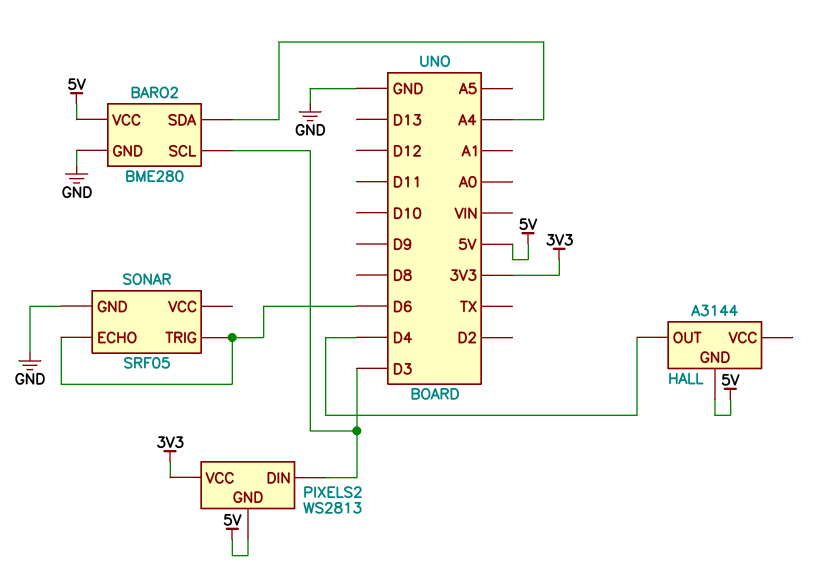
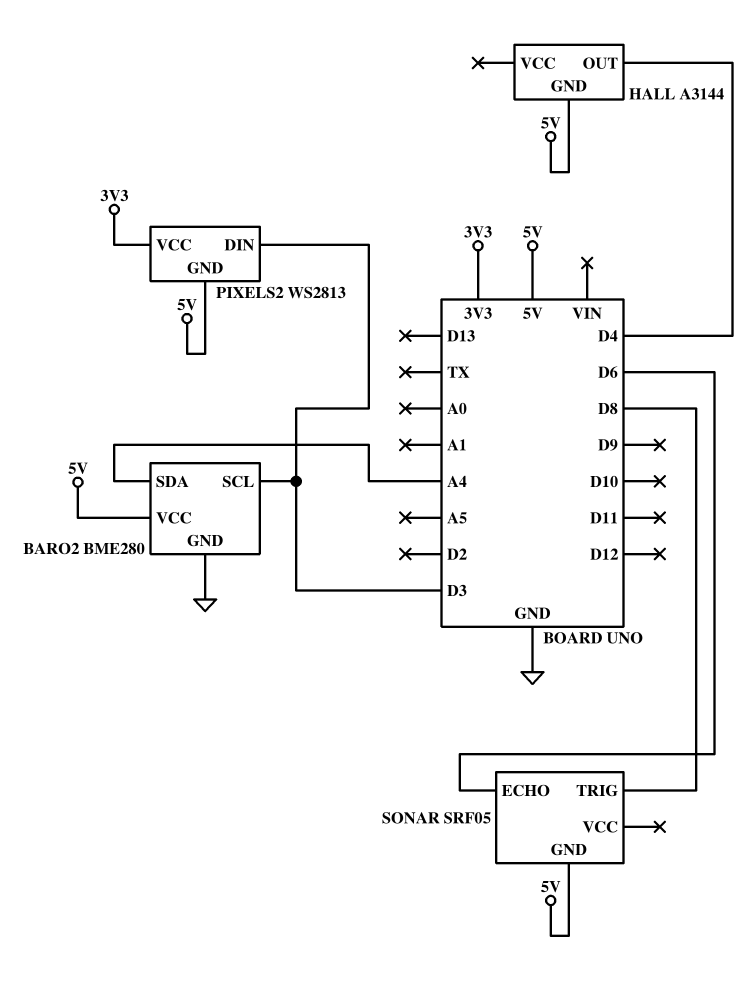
SONAR pin GND: GND -> 5V
SONAR pin TRIG: D6 -> D8

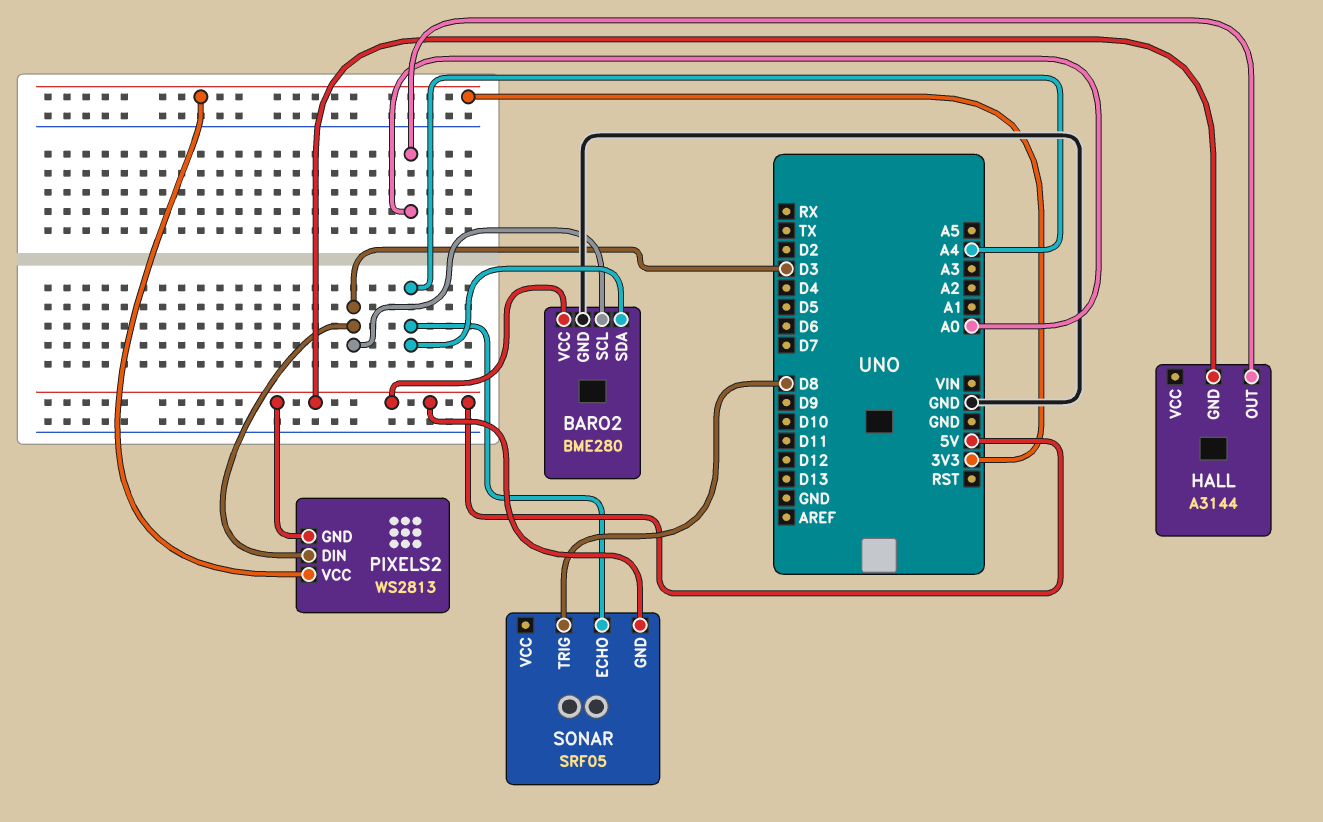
HALL pin OUT: D4 -> A0
SONAR pin ECHO: D6 -> A4

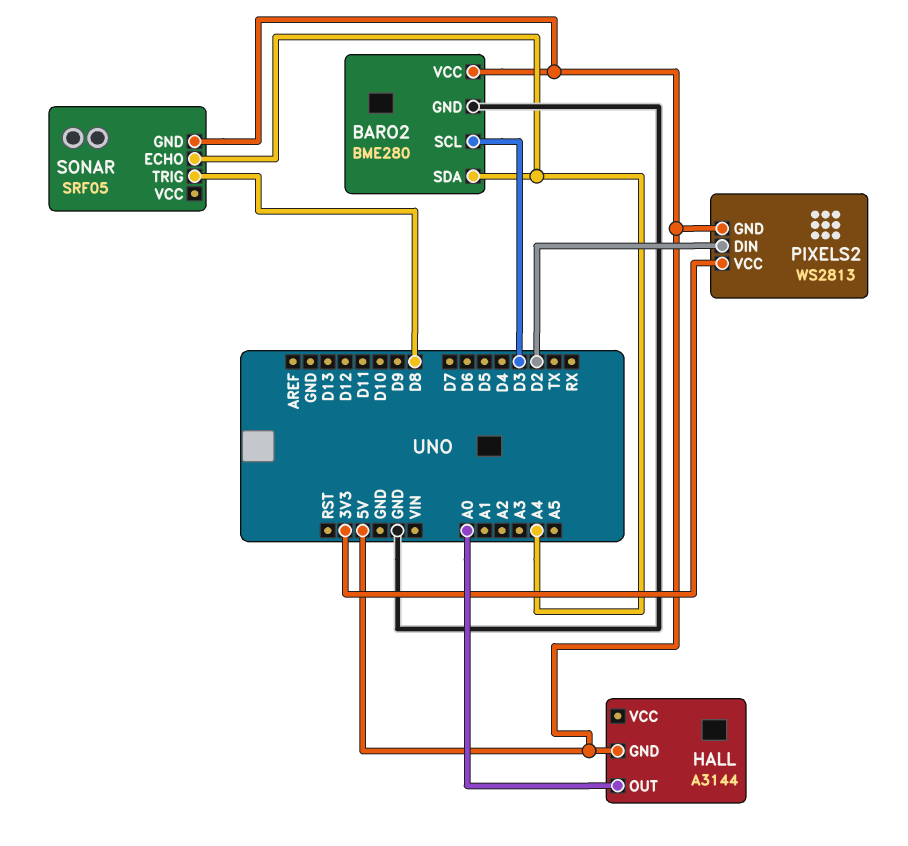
PIXELS2 pin DIN: D3 -> D2

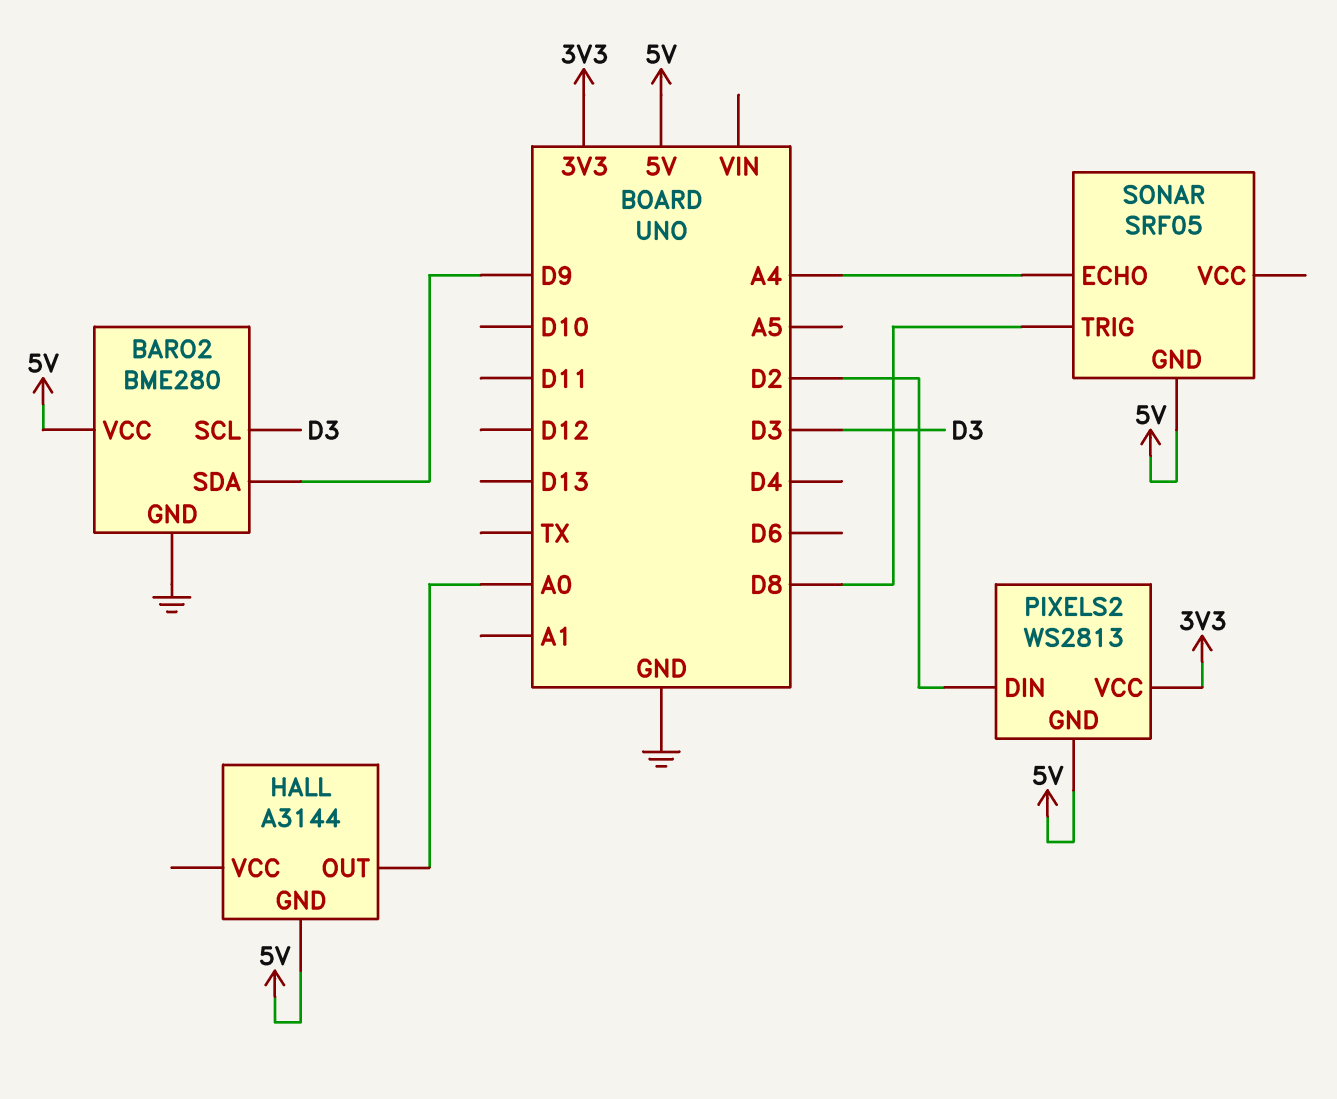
BARO2 pin SDA: A4 -> D9

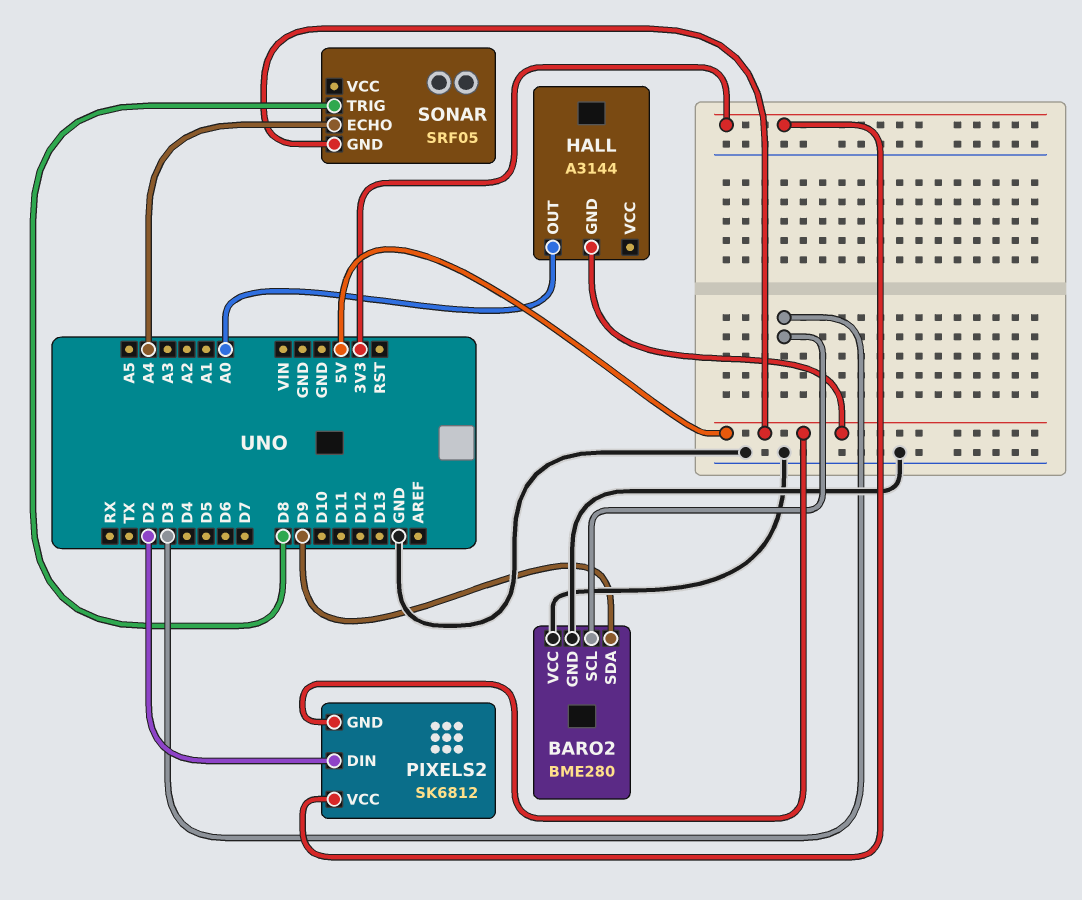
BARO2 pin VCC: 5V -> GND
PIXELS2: WS2813 -> SK6812

